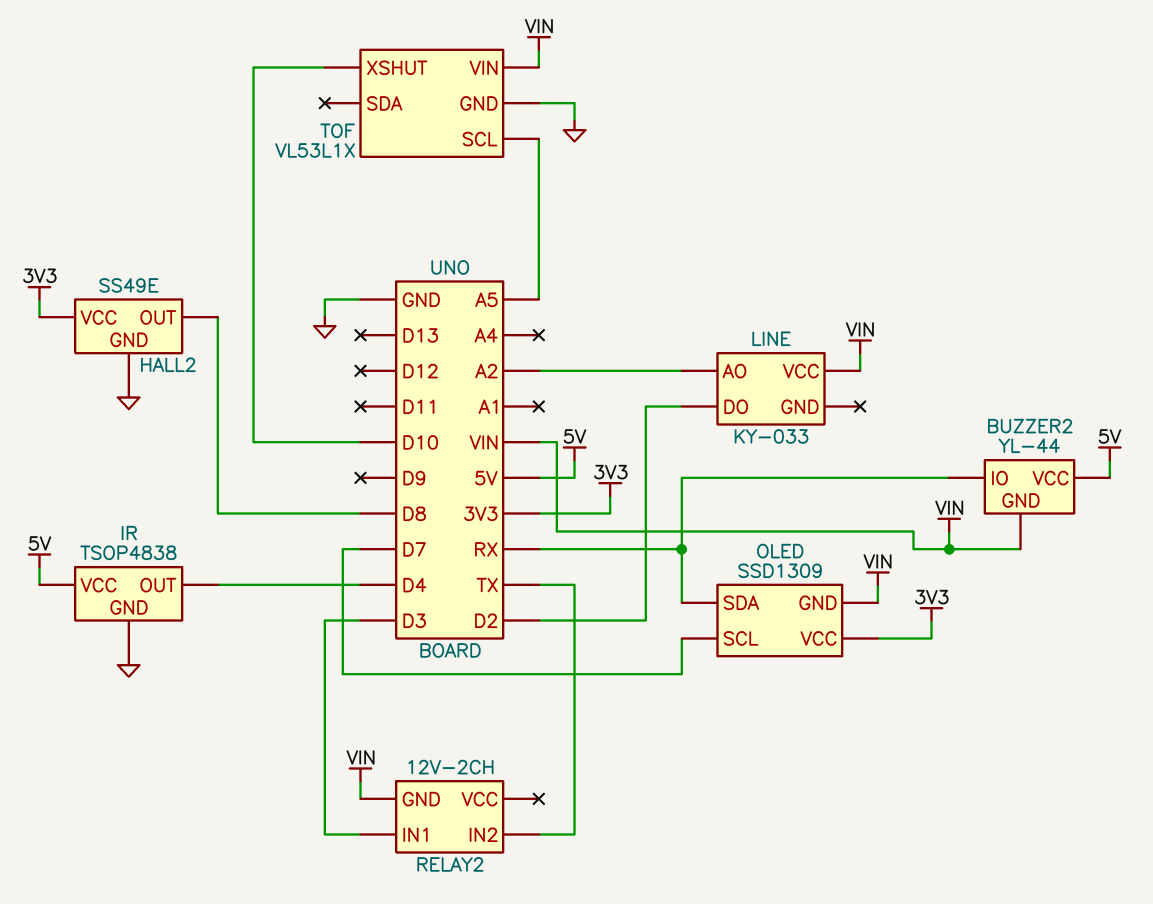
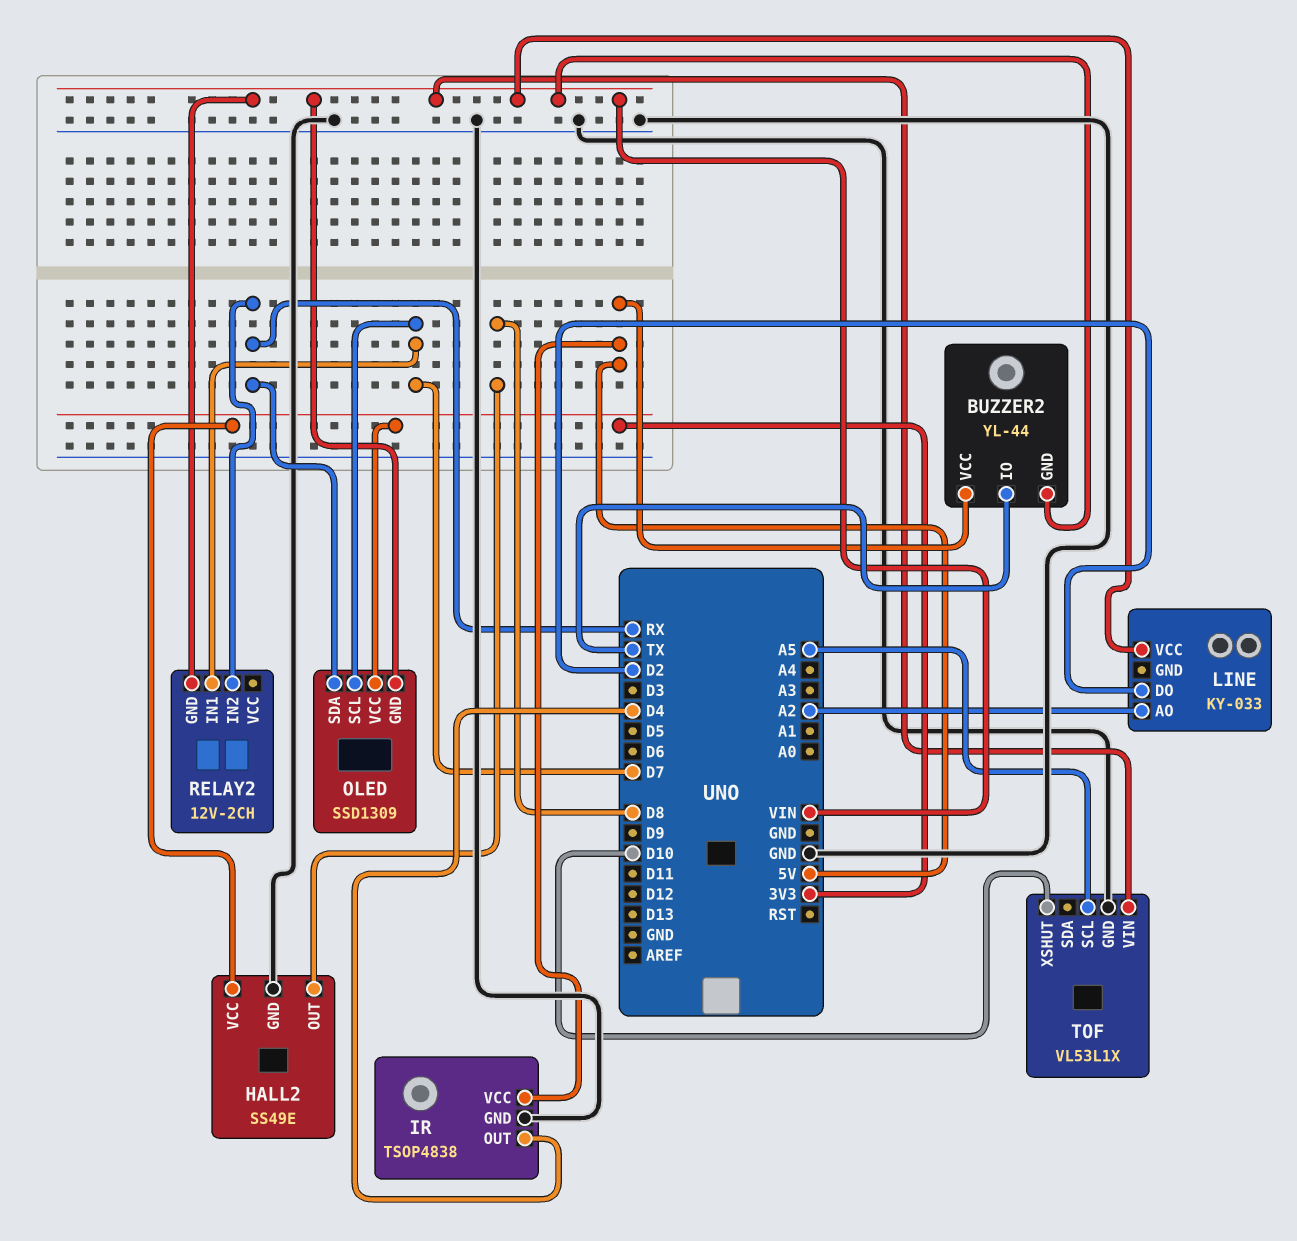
BUZZER2 pin IO: RX -> TX
RELAY2 pin IN1: D3 -> D7
RELAY2 pin IN2: TX -> RX

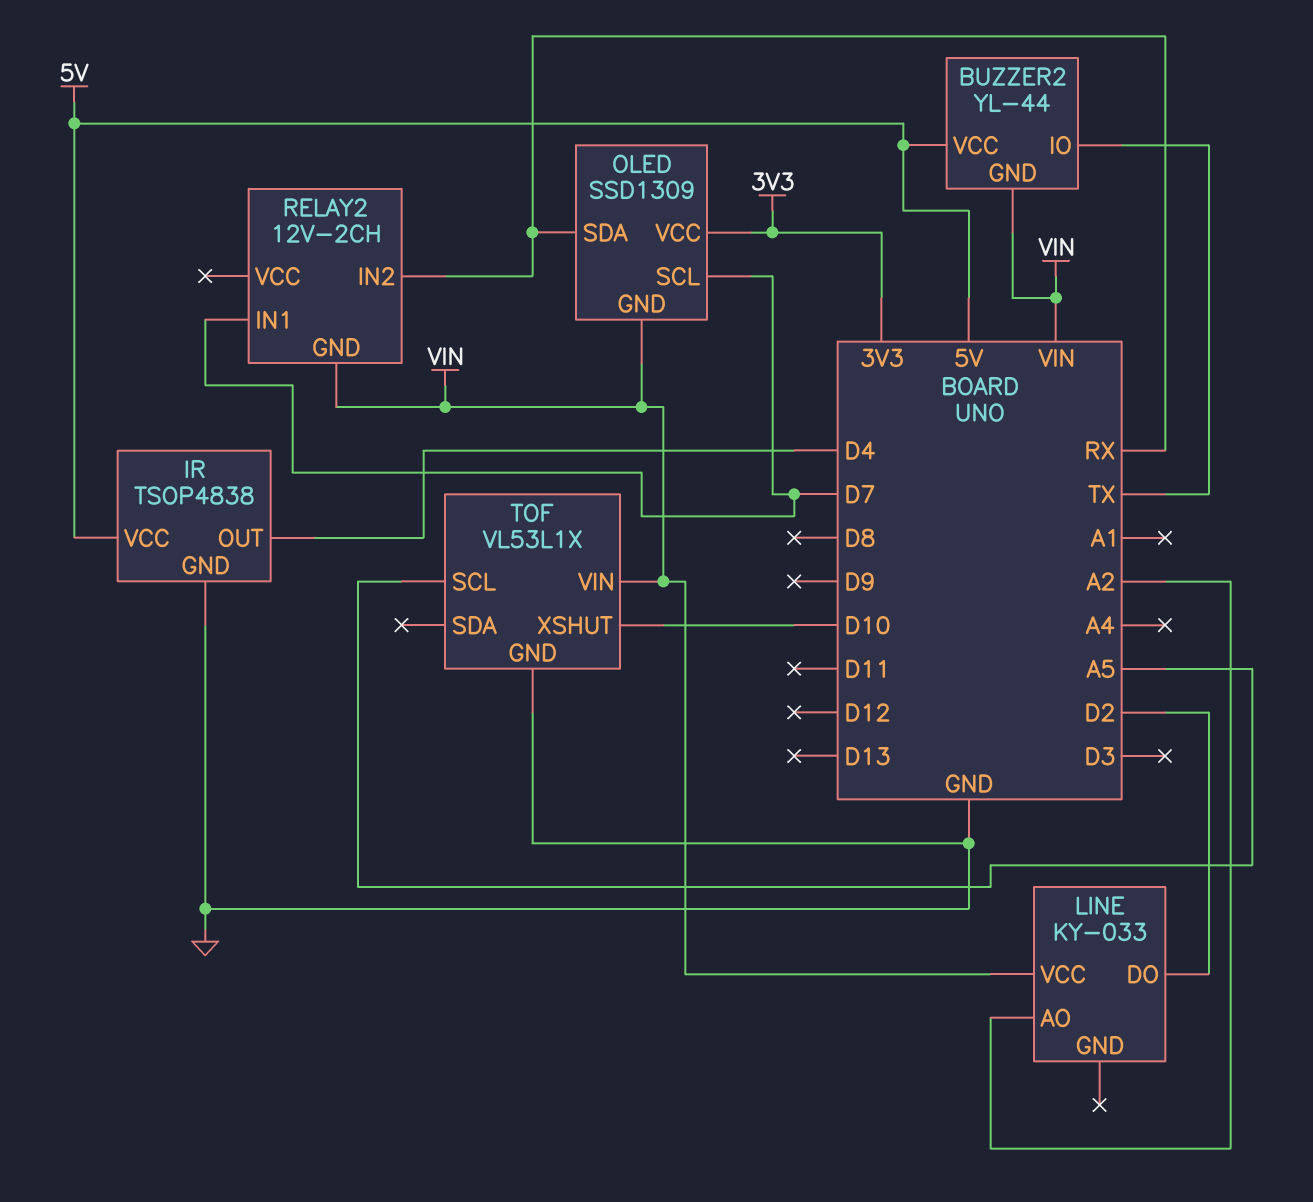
HALL2: SS49E -> none
HALL2 pin GND: GND -> none
HALL2 pin OUT: D8 -> none
HALL2 pin VCC: 3V3 -> none

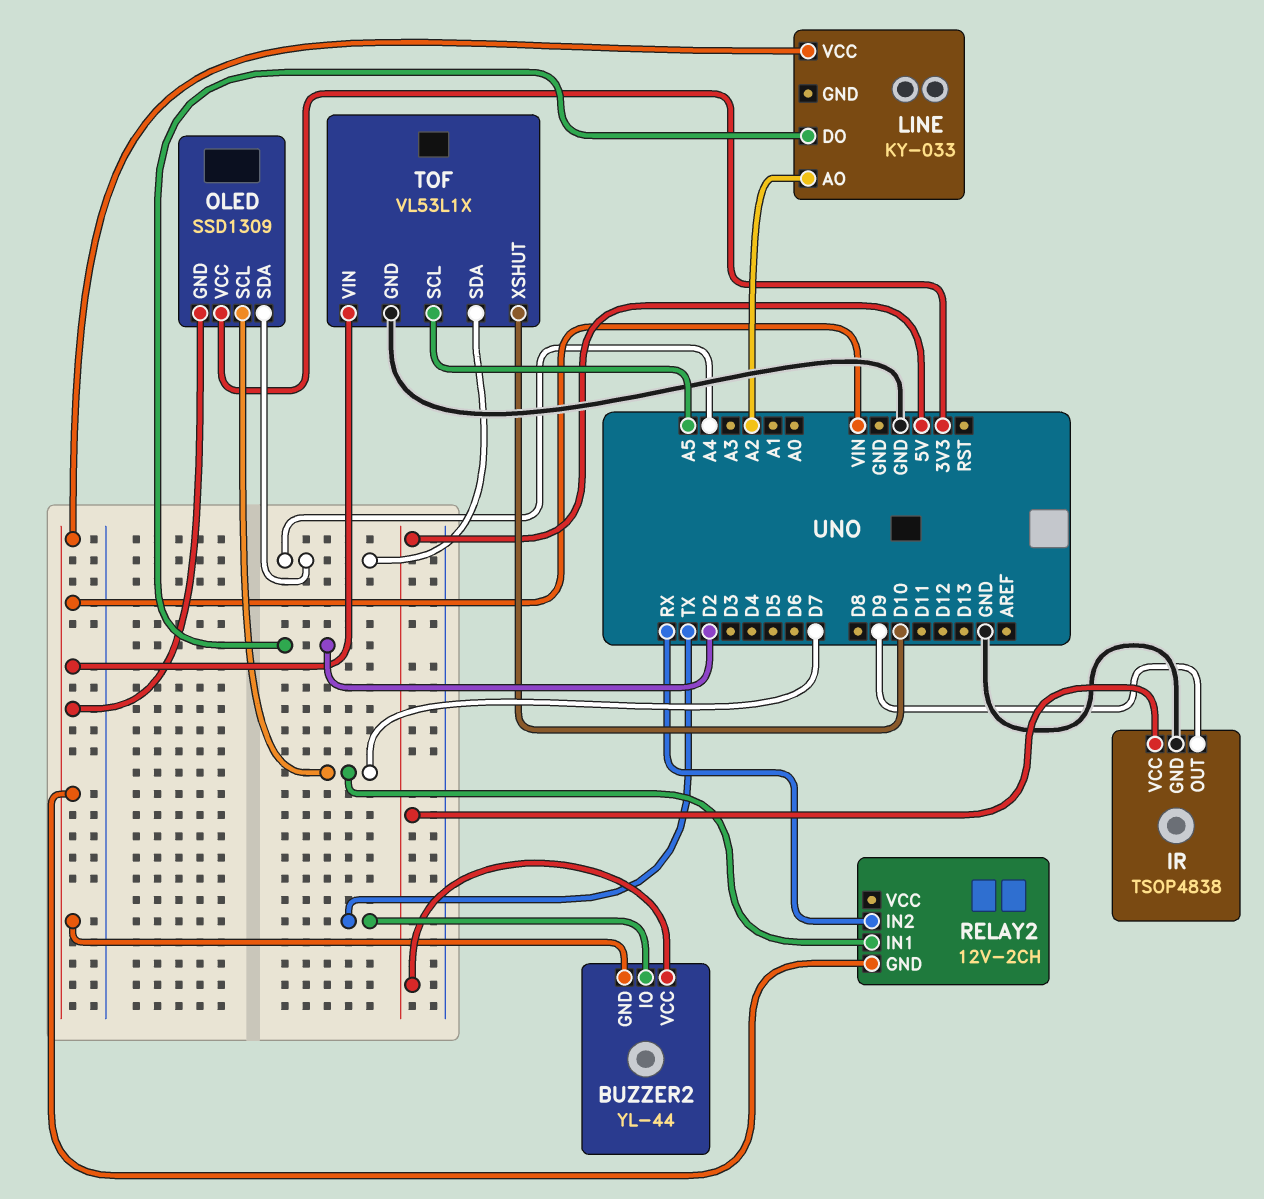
IR pin OUT: D4 -> D9
OLED pin SDA: RX -> A4
TOF pin SDA: none -> A4

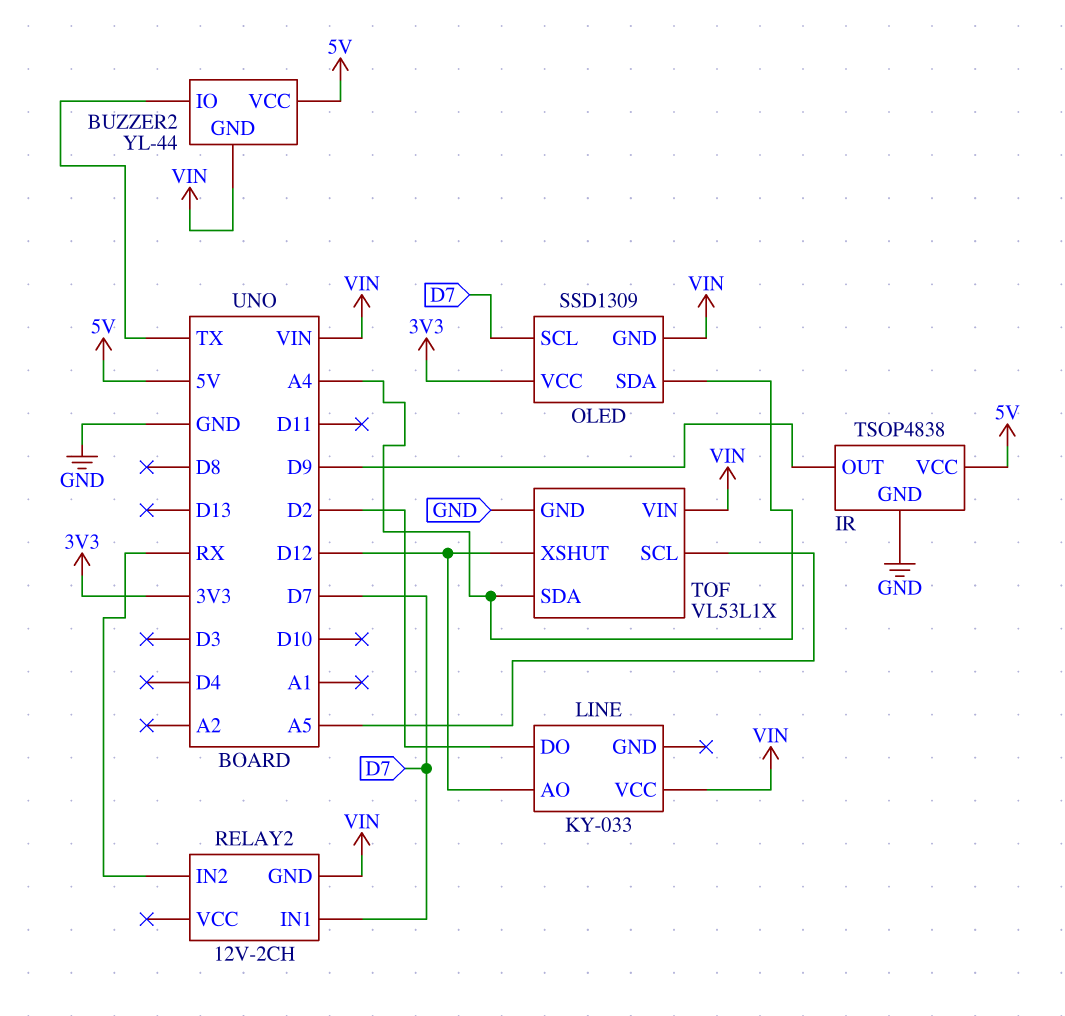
LINE pin AO: A2 -> D12
TOF pin XSHUT: D10 -> D12

